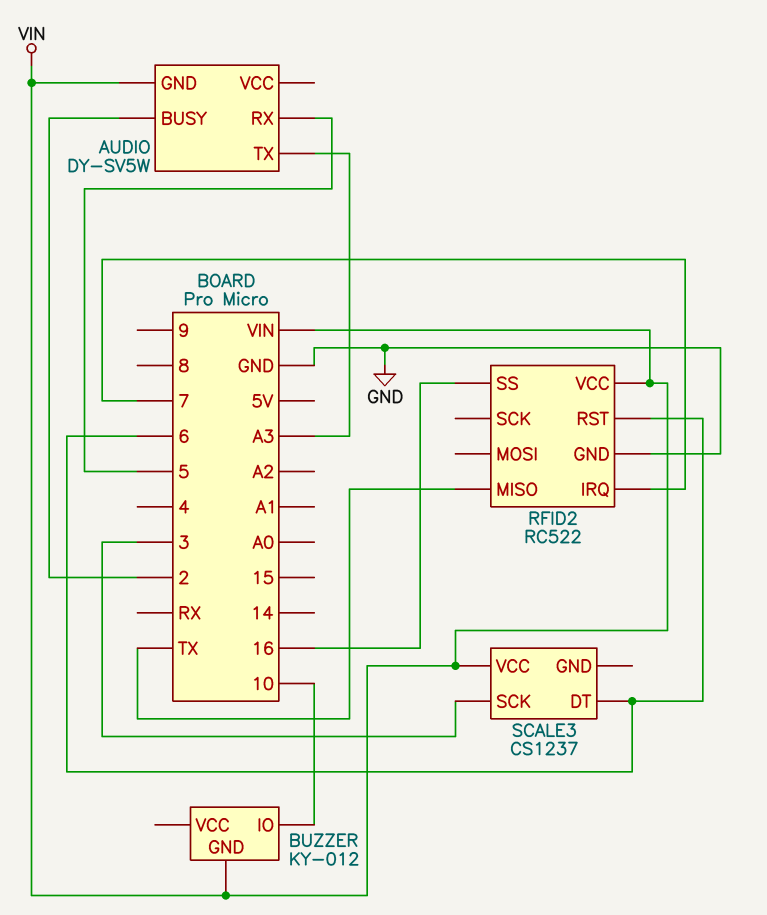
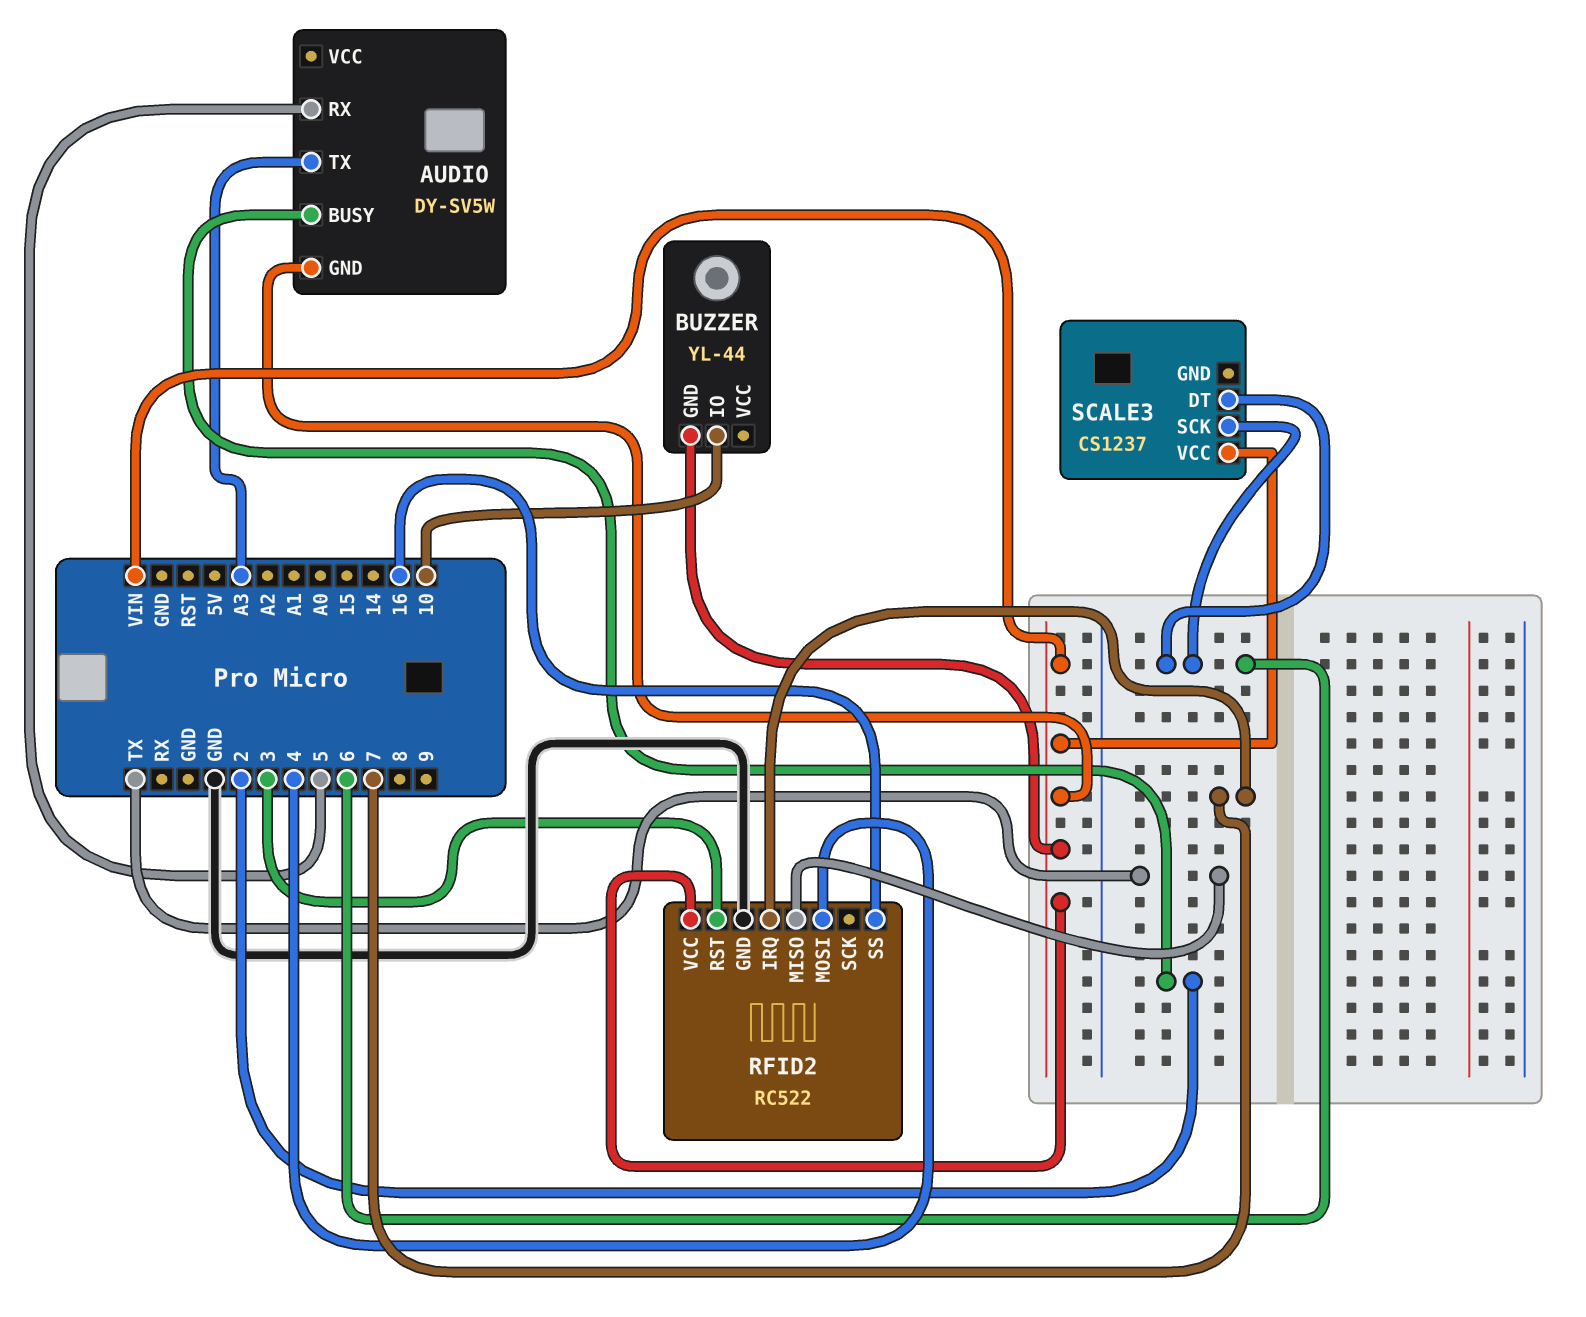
BUZZER: KY-012 -> YL-44
RFID2 pin MOSI: none -> 4
RFID2 pin RST: 6 -> 3
SCALE3 pin SCK: 3 -> 6

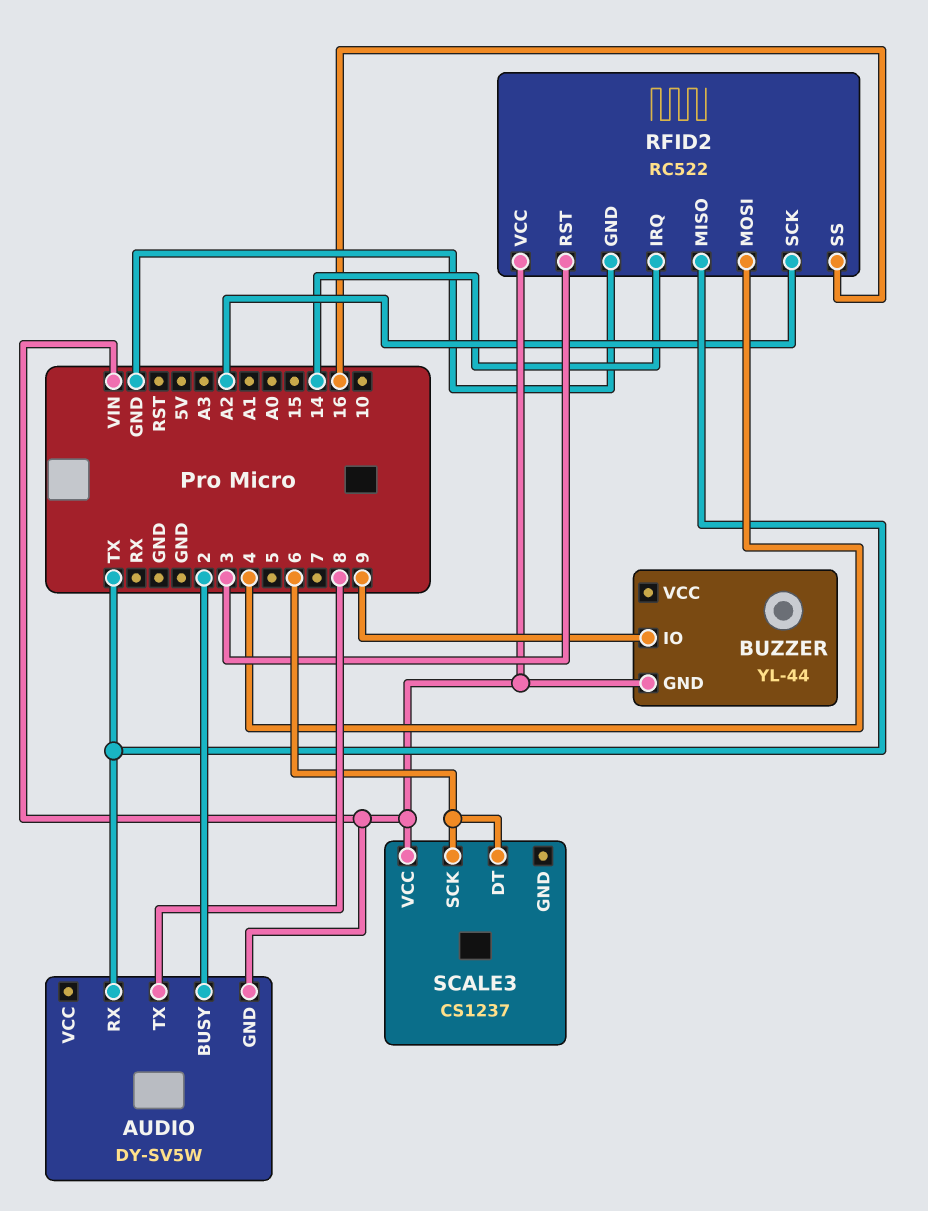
AUDIO pin RX: 5 -> TX
AUDIO pin TX: A3 -> 8
BUZZER pin IO: 10 -> 9
RFID2 pin IRQ: 7 -> 14
RFID2 pin SCK: none -> A2

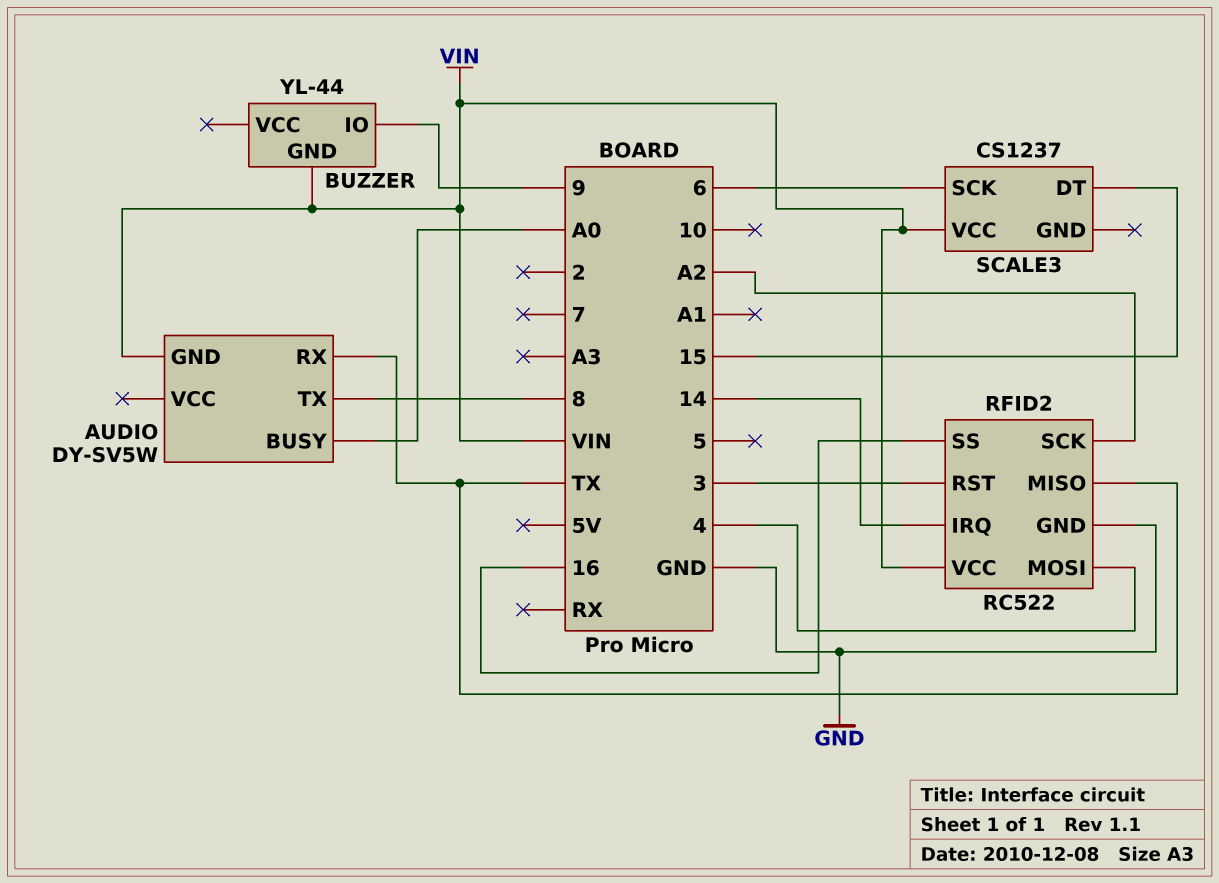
AUDIO pin BUSY: 2 -> A0
SCALE3 pin DT: 6 -> 15

